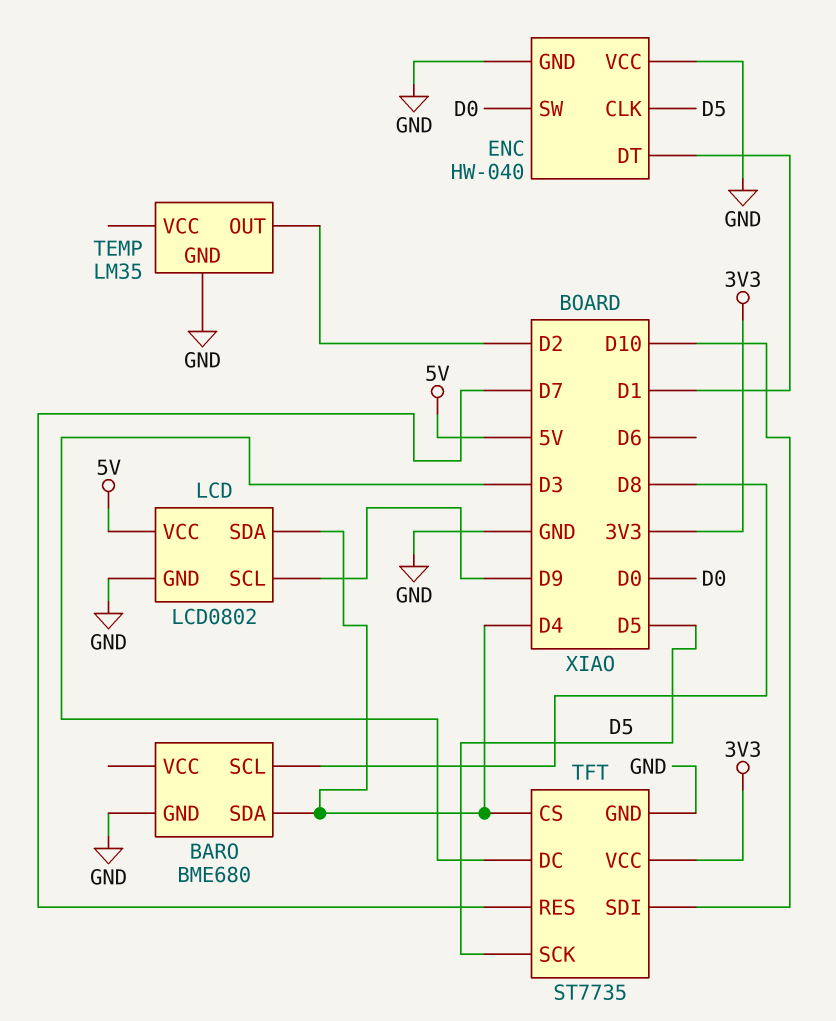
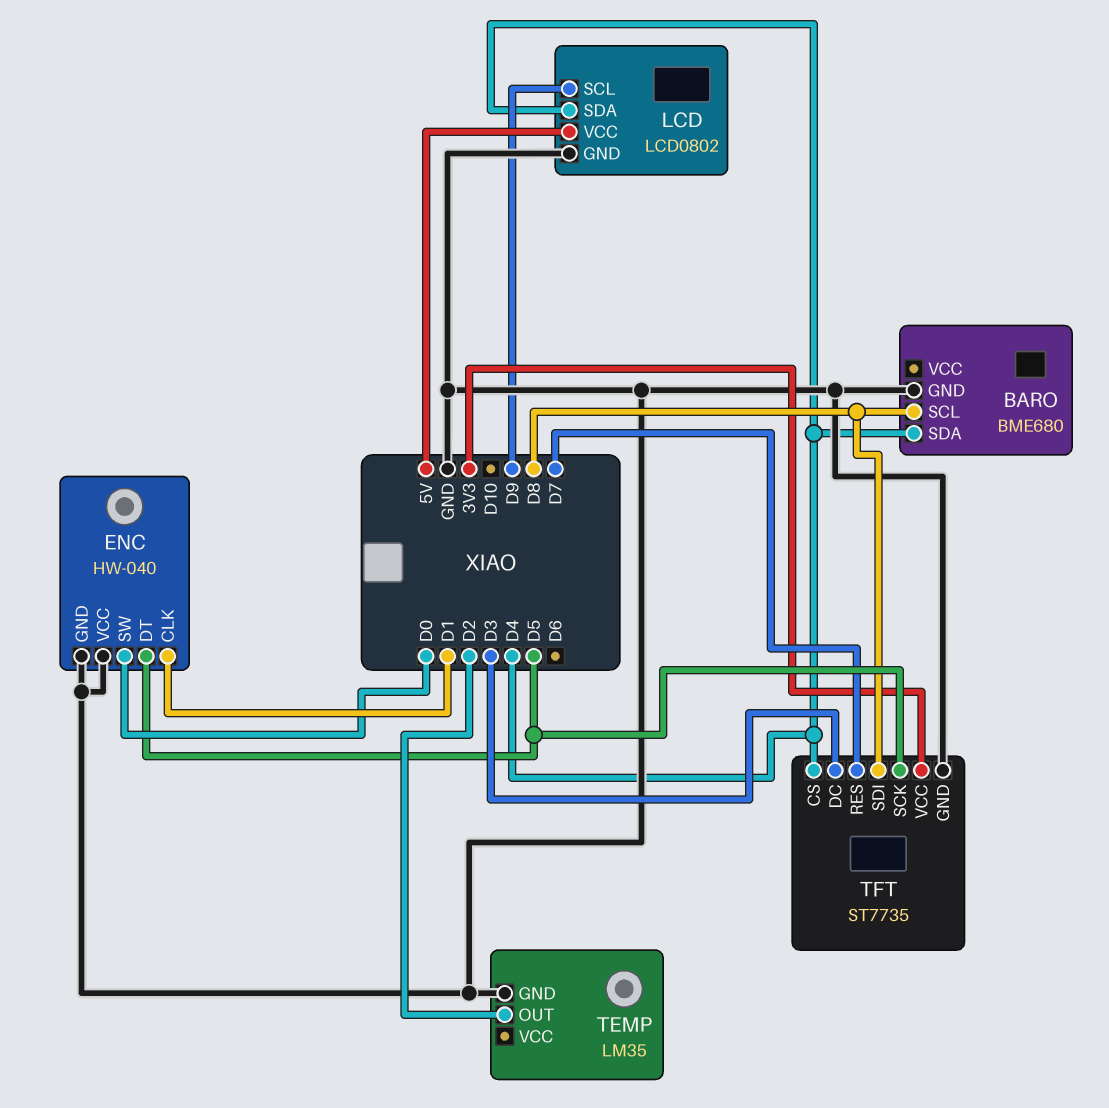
ENC pin CLK: D5 -> D1
ENC pin DT: D1 -> D5
TFT pin SDI: D10 -> D8

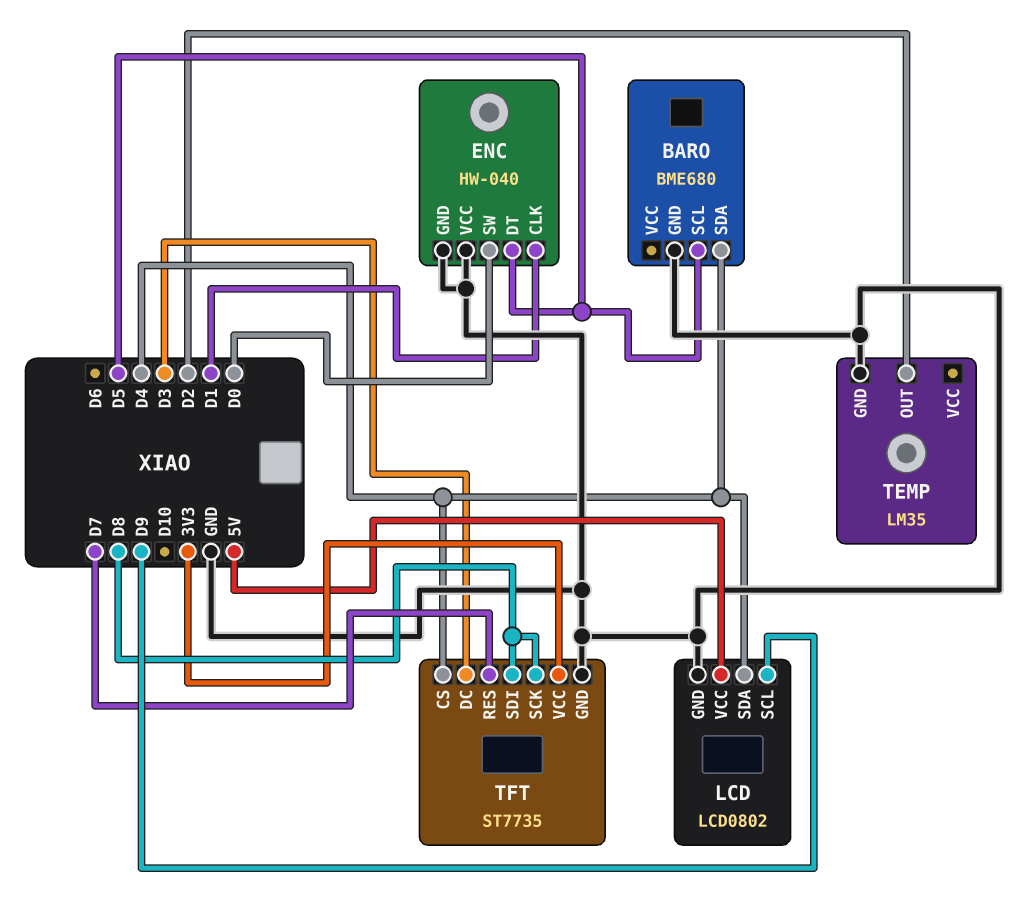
BARO pin SCL: D8 -> D5
TFT pin SCK: D5 -> D8

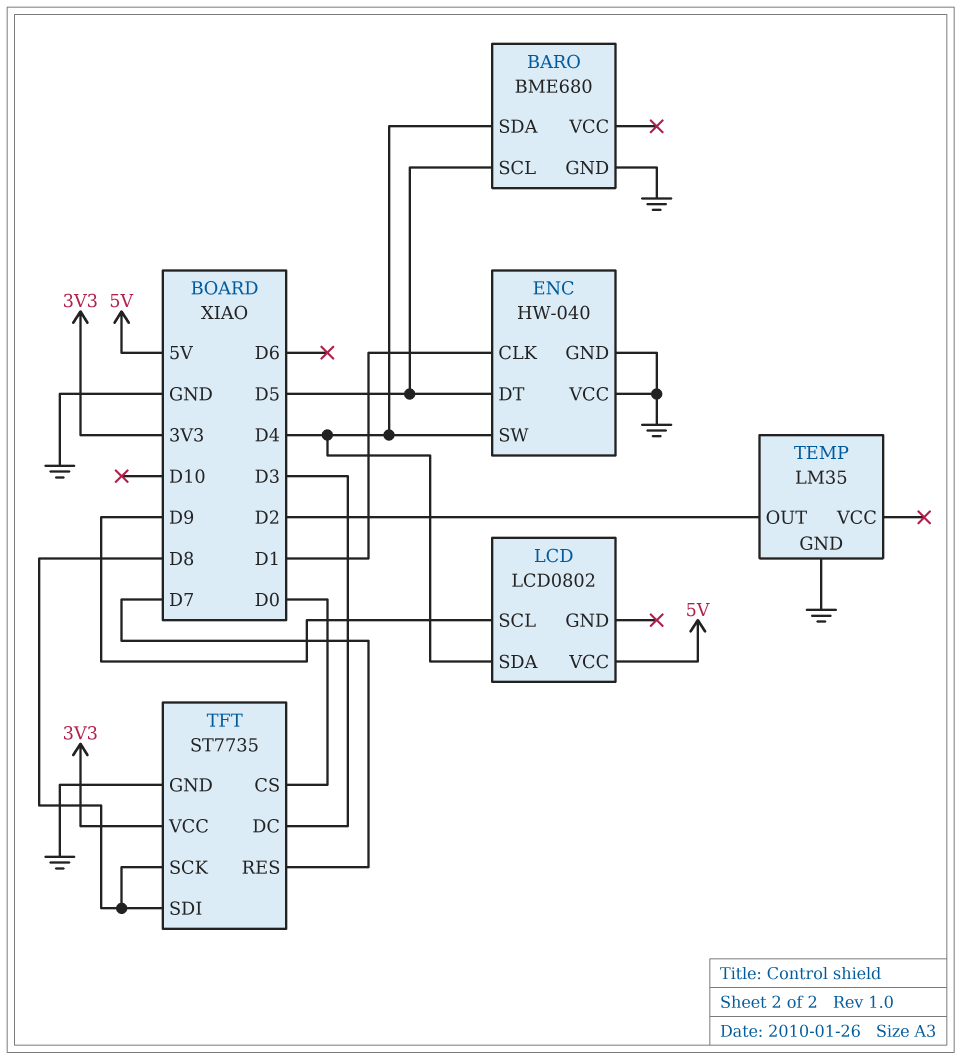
ENC pin SW: D0 -> D4
LCD pin GND: GND -> none
TFT pin CS: D4 -> D0

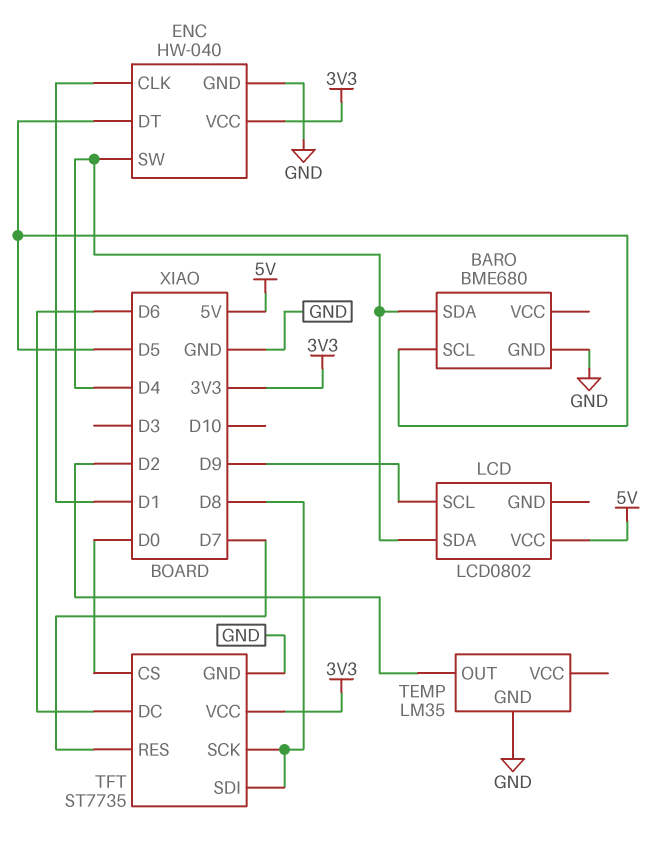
ENC pin VCC: GND -> 3V3
TFT pin DC: D3 -> D6

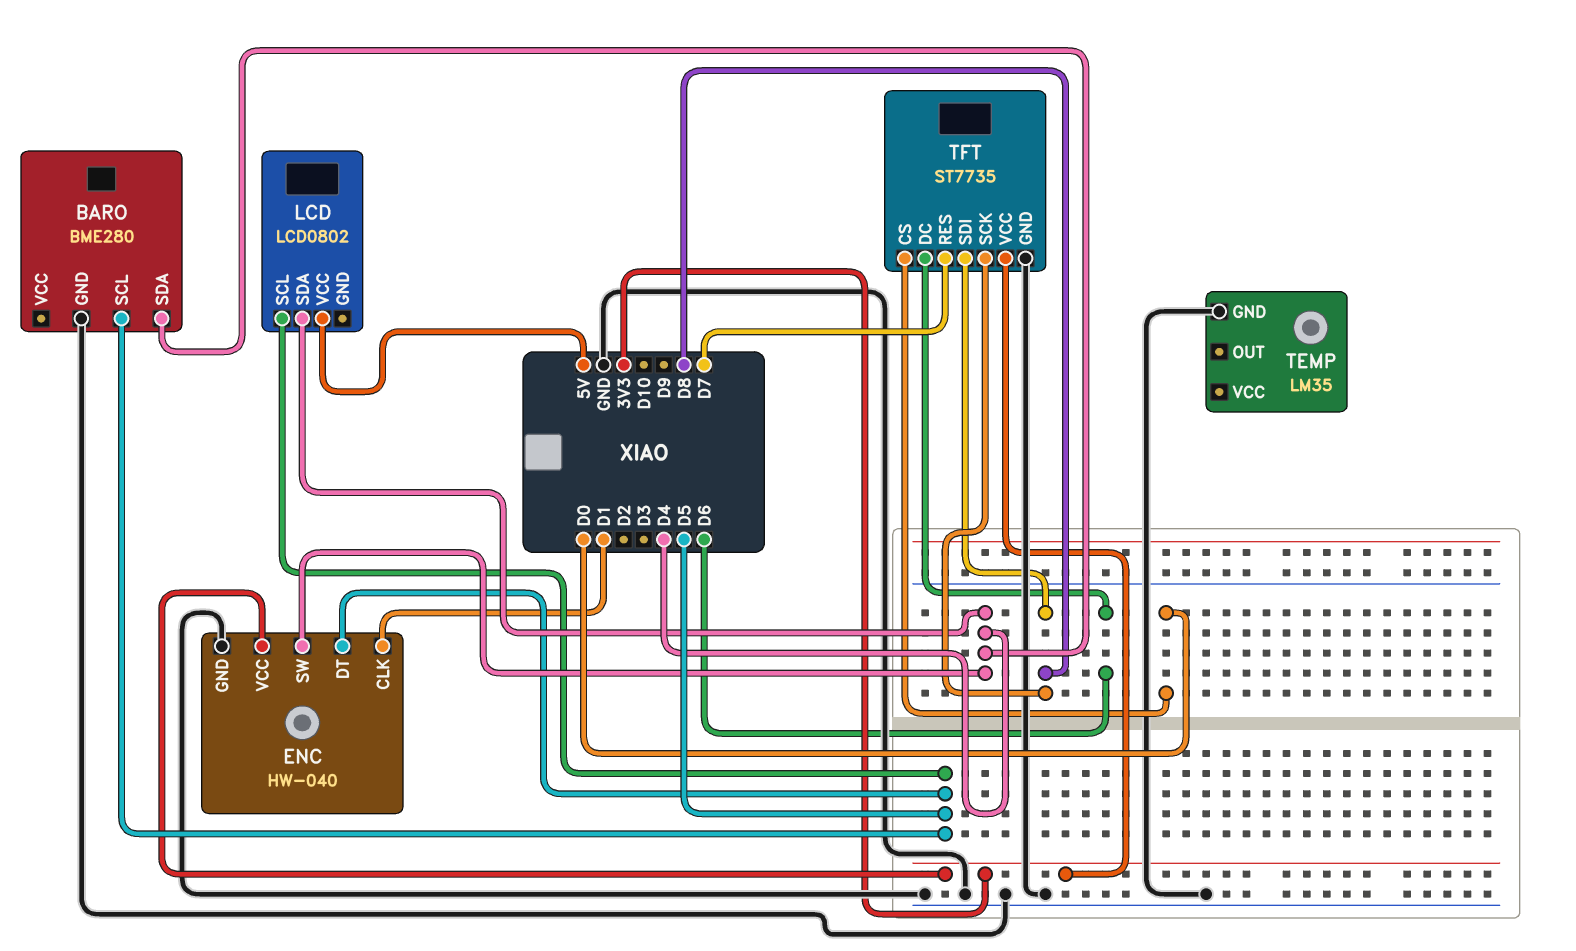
BARO: BME680 -> BME280
LCD pin SCL: D9 -> D5
TEMP pin OUT: D2 -> none

